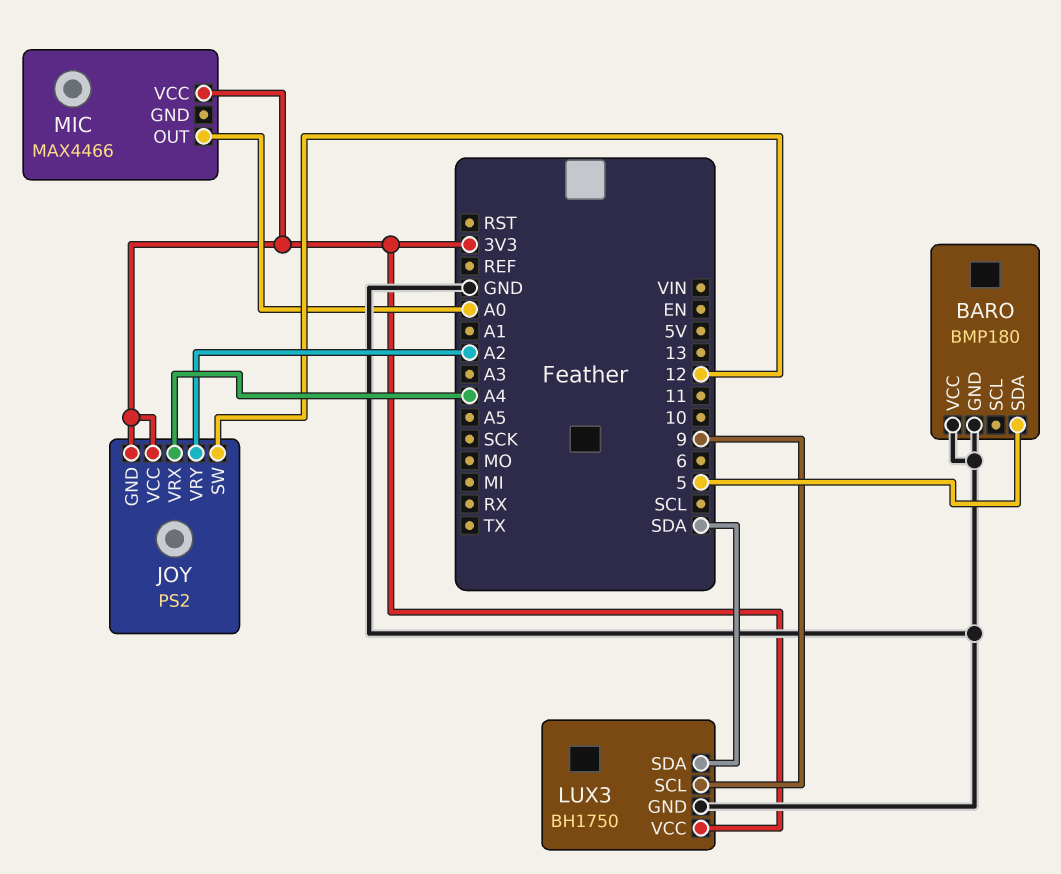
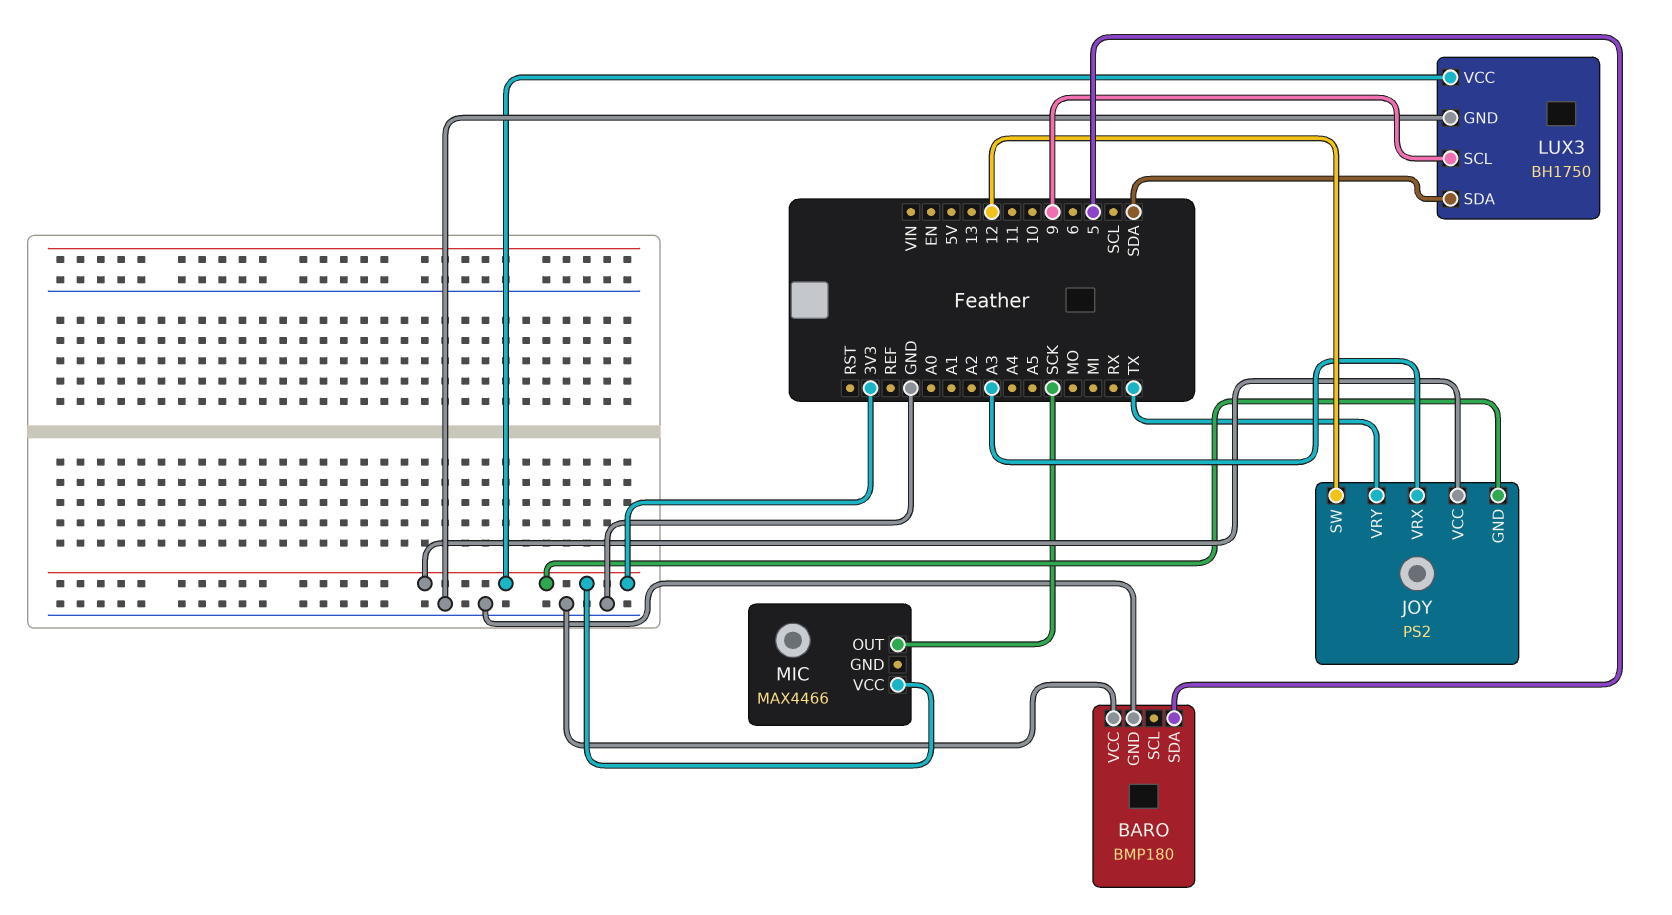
JOY pin VRX: A4 -> A3
JOY pin VRY: A2 -> TX
MIC pin OUT: A0 -> SCK

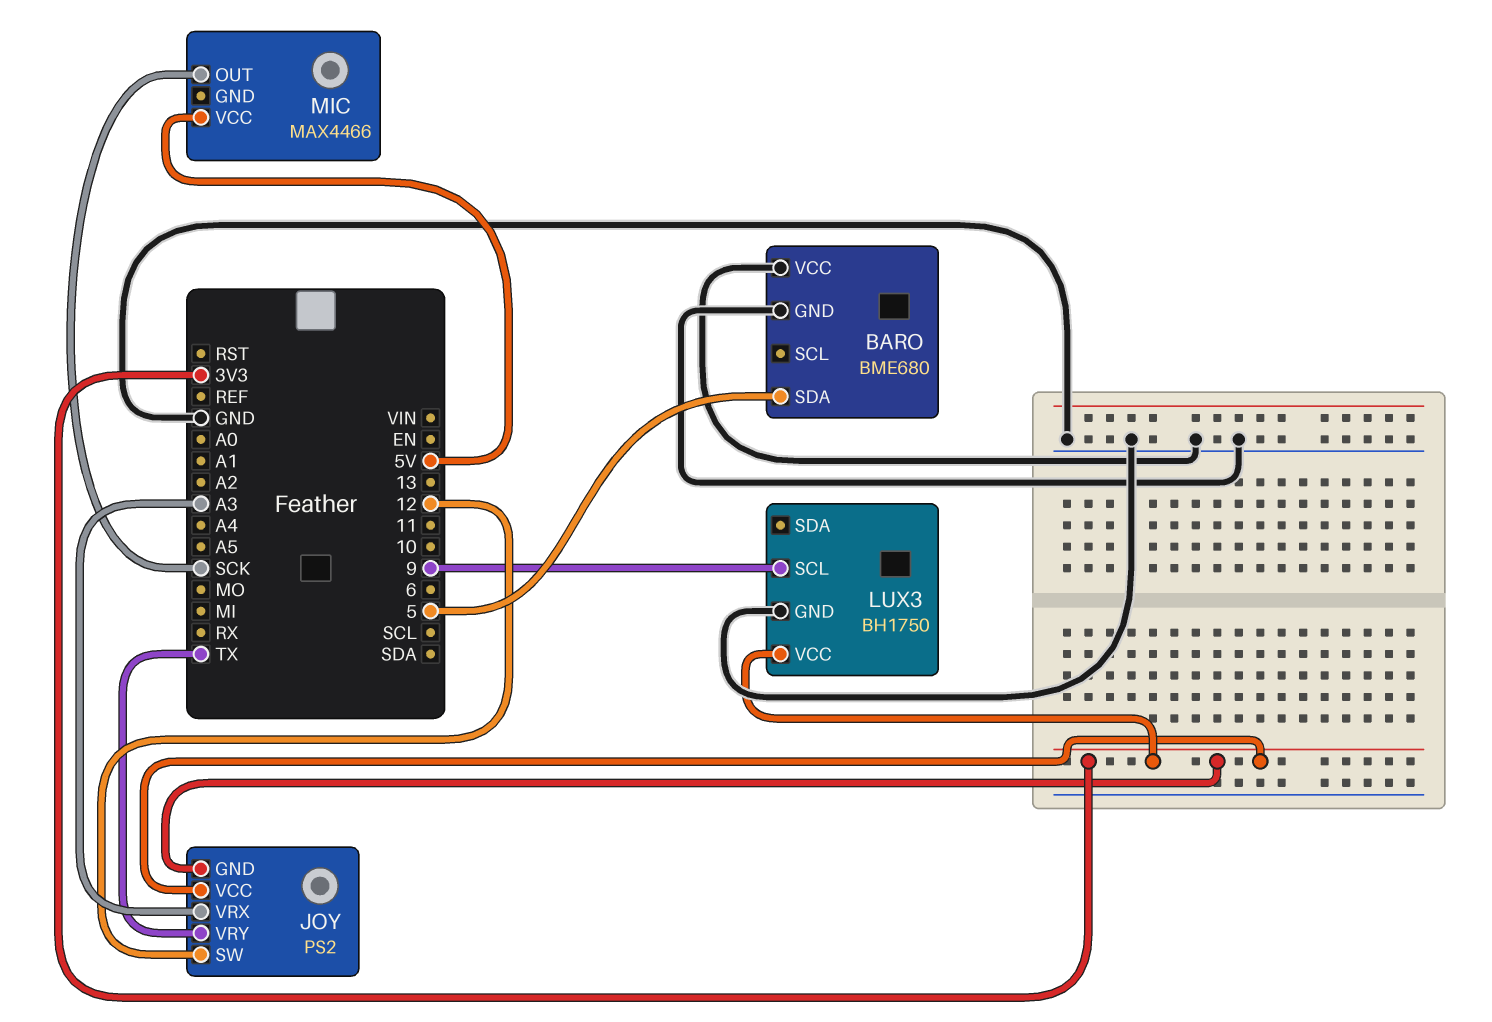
BARO: BMP180 -> BME680
LUX3 pin SDA: SDA -> none
MIC pin VCC: 3V3 -> 5V

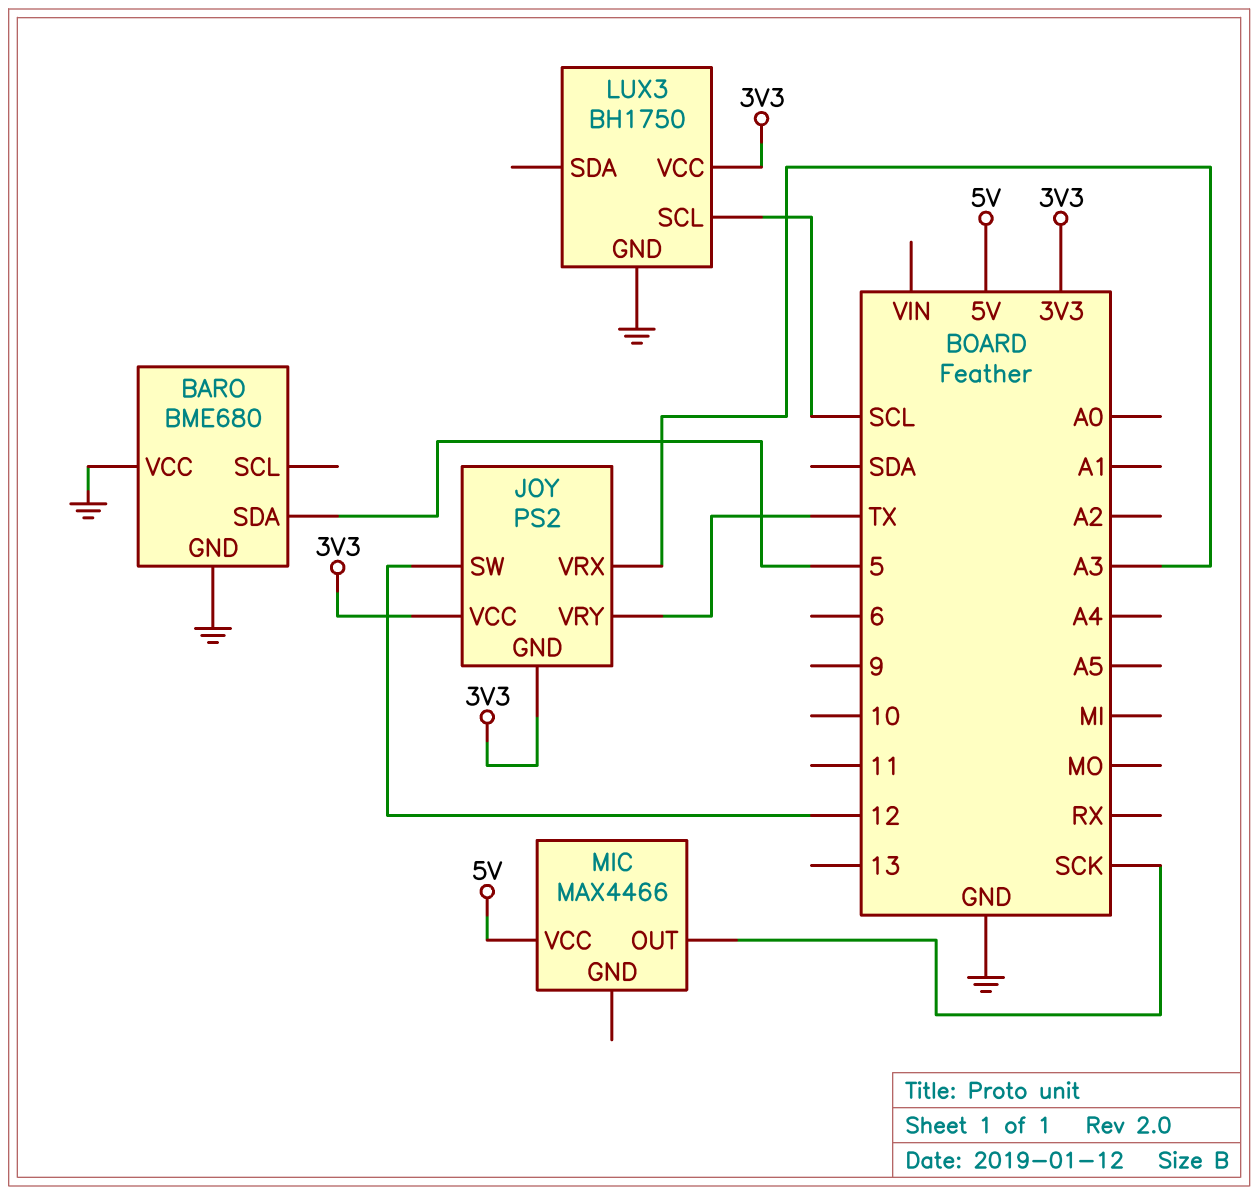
LUX3 pin SCL: 9 -> SCL

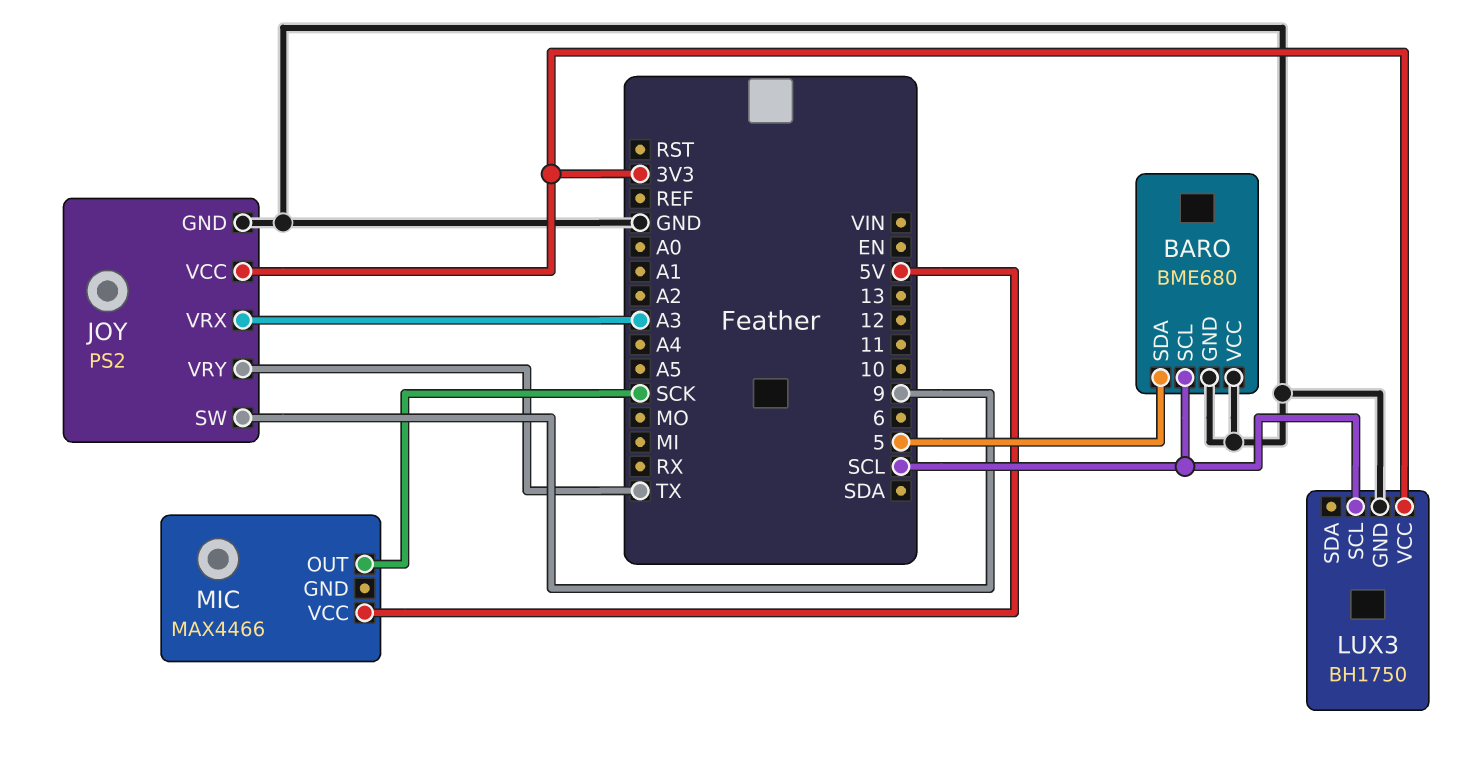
BARO pin SCL: none -> SCL
JOY pin GND: 3V3 -> GND
JOY pin SW: 12 -> 9

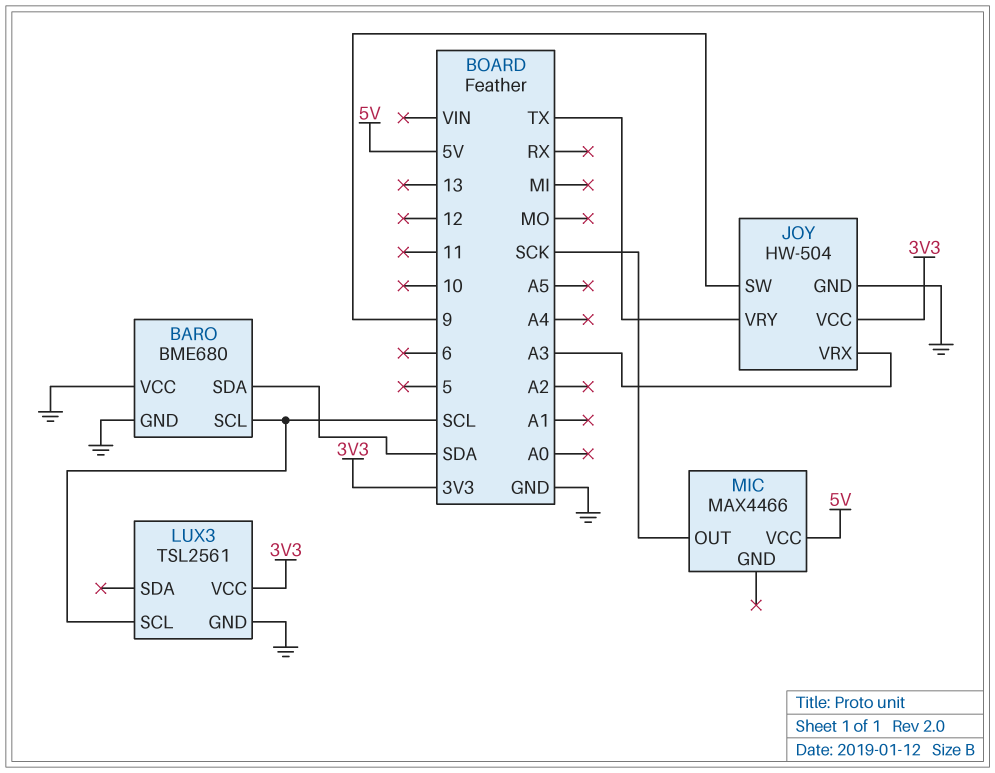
BARO pin SDA: 5 -> SDA
JOY: PS2 -> HW-504
LUX3: BH1750 -> TSL2561

